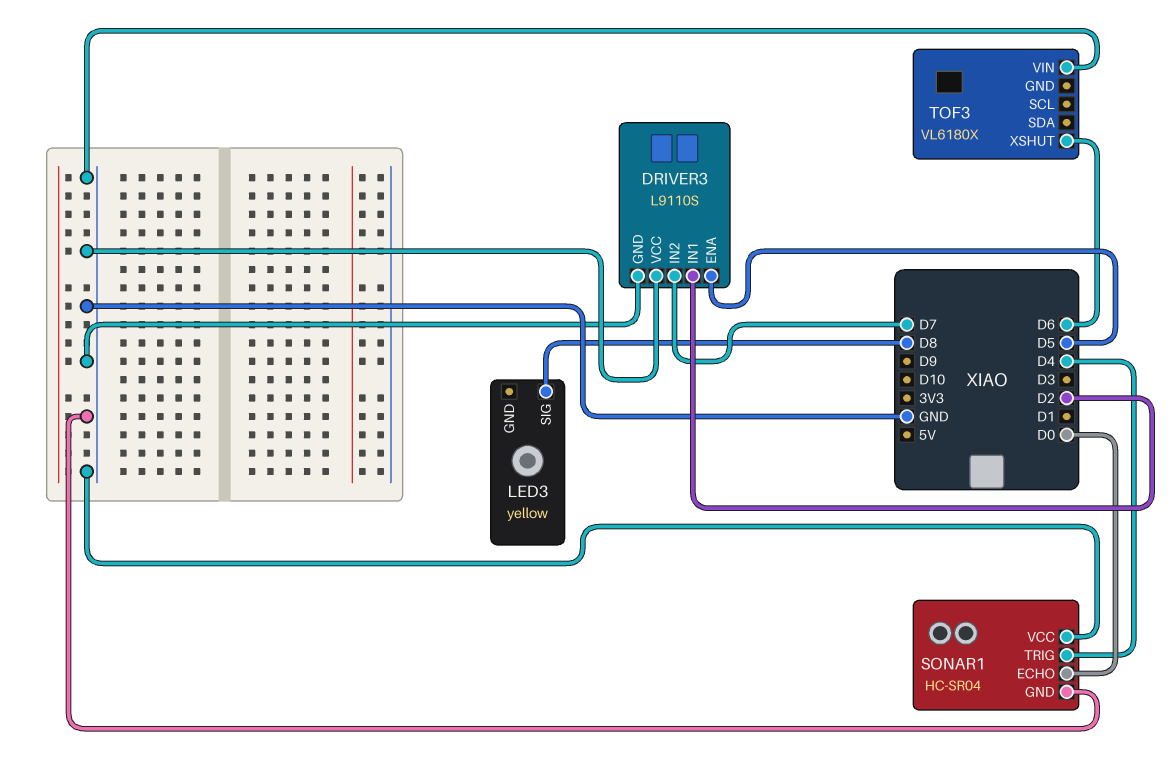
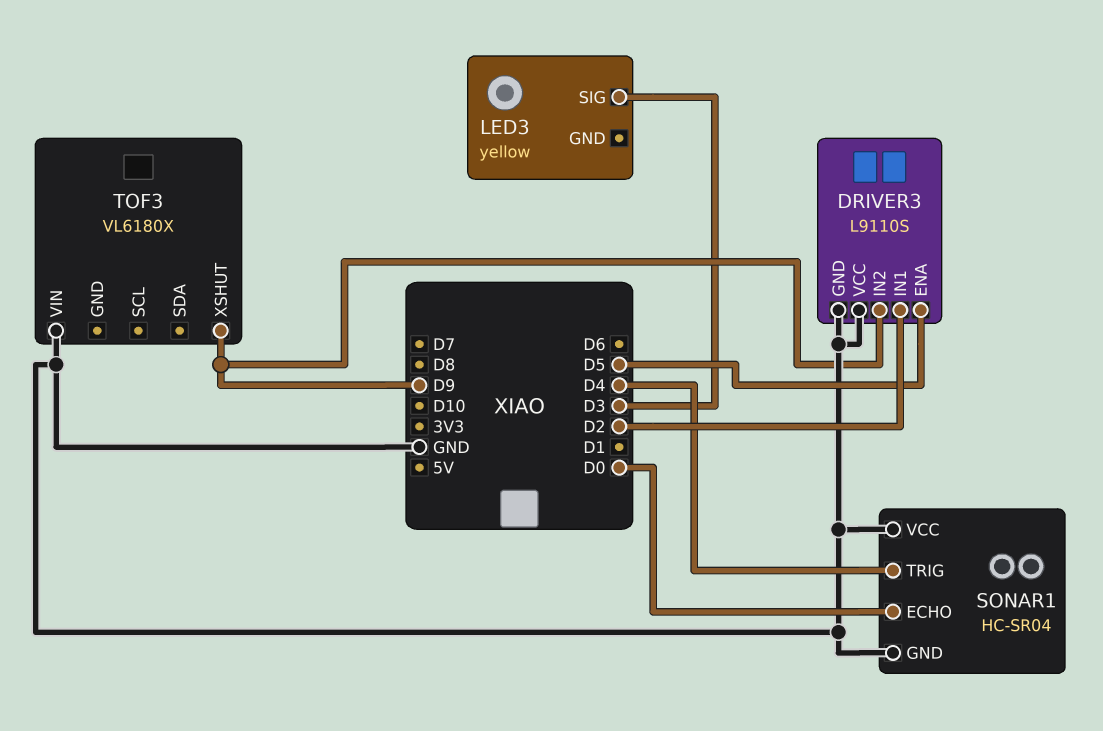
DRIVER3 pin IN2: D7 -> D9
LED3 pin SIG: D8 -> D3
TOF3 pin XSHUT: D6 -> D9

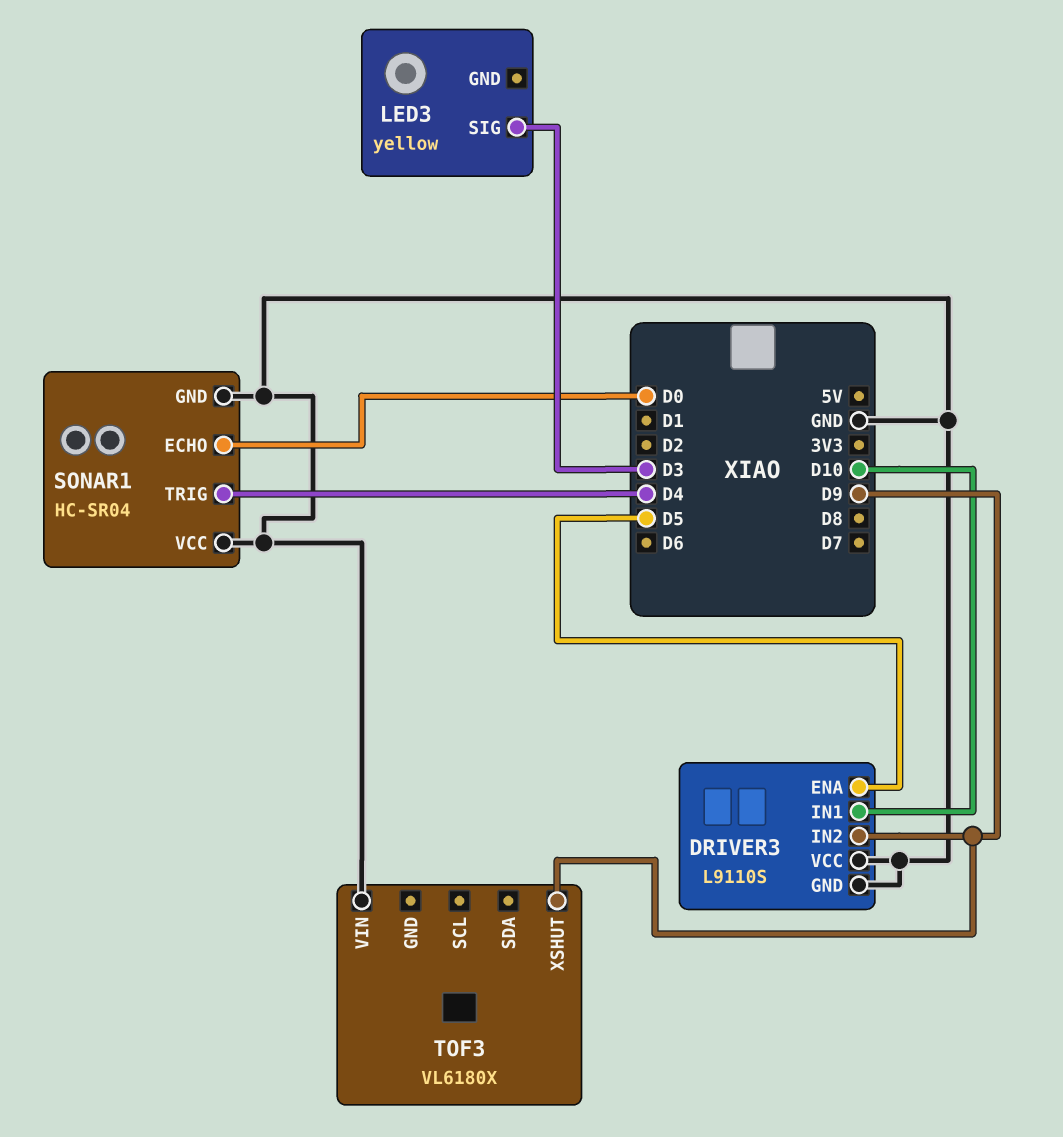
DRIVER3 pin IN1: D2 -> D10

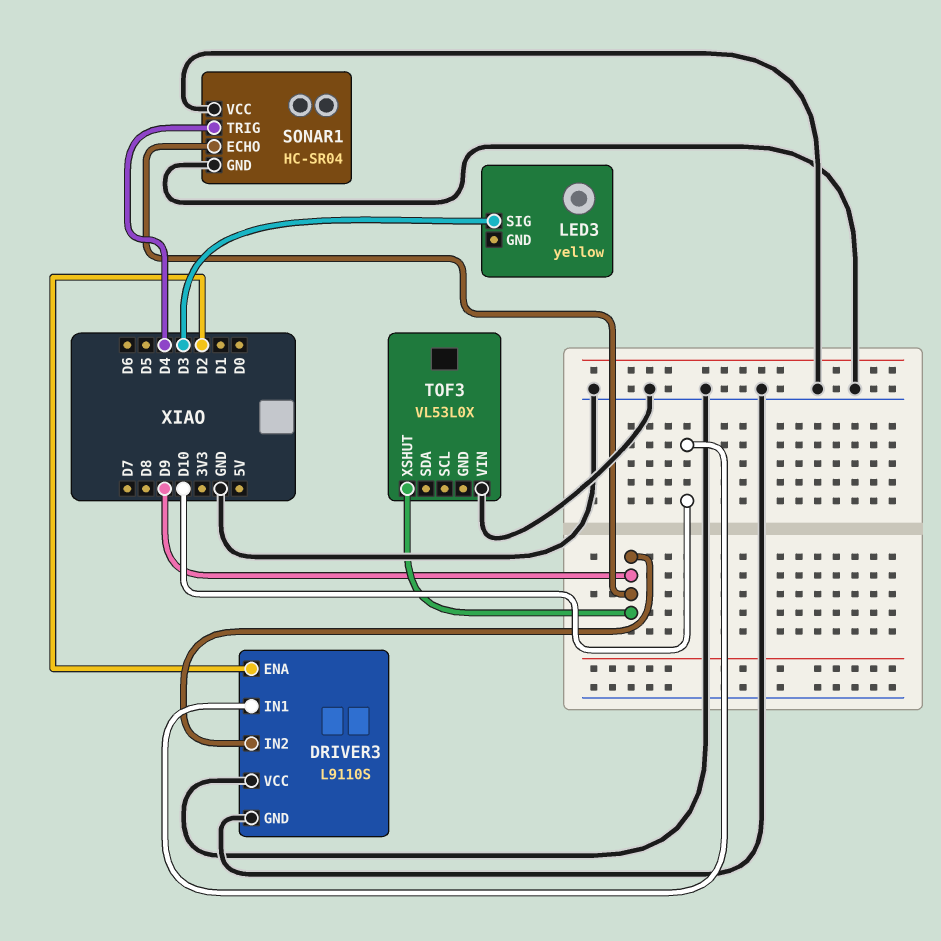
DRIVER3 pin ENA: D5 -> D2
SONAR1 pin ECHO: D0 -> D9
TOF3: VL6180X -> VL53L0X

